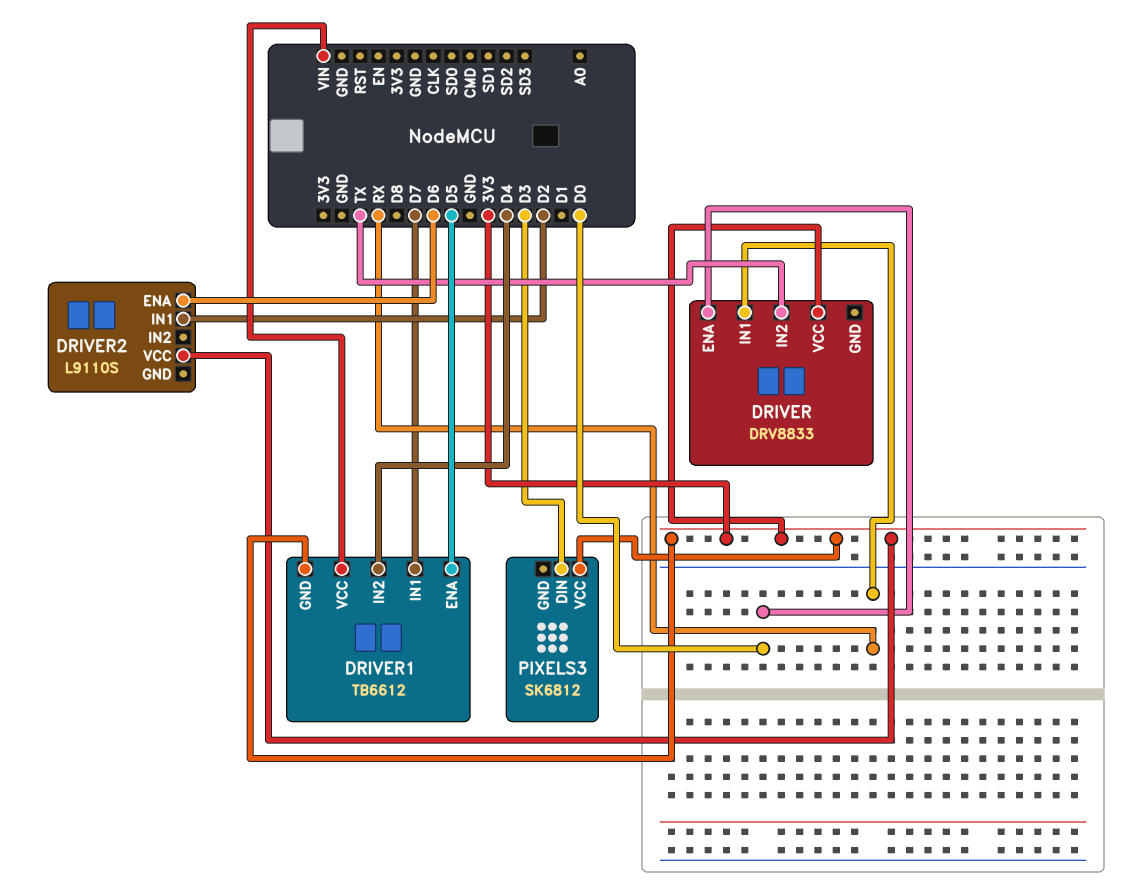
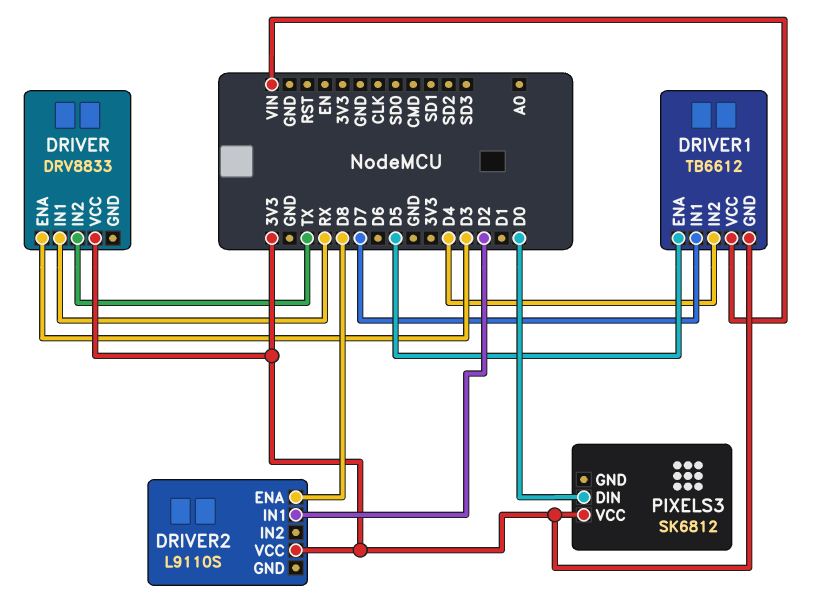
DRIVER pin ENA: D0 -> D3
DRIVER2 pin ENA: D6 -> D8
PIXELS3 pin DIN: D3 -> D0

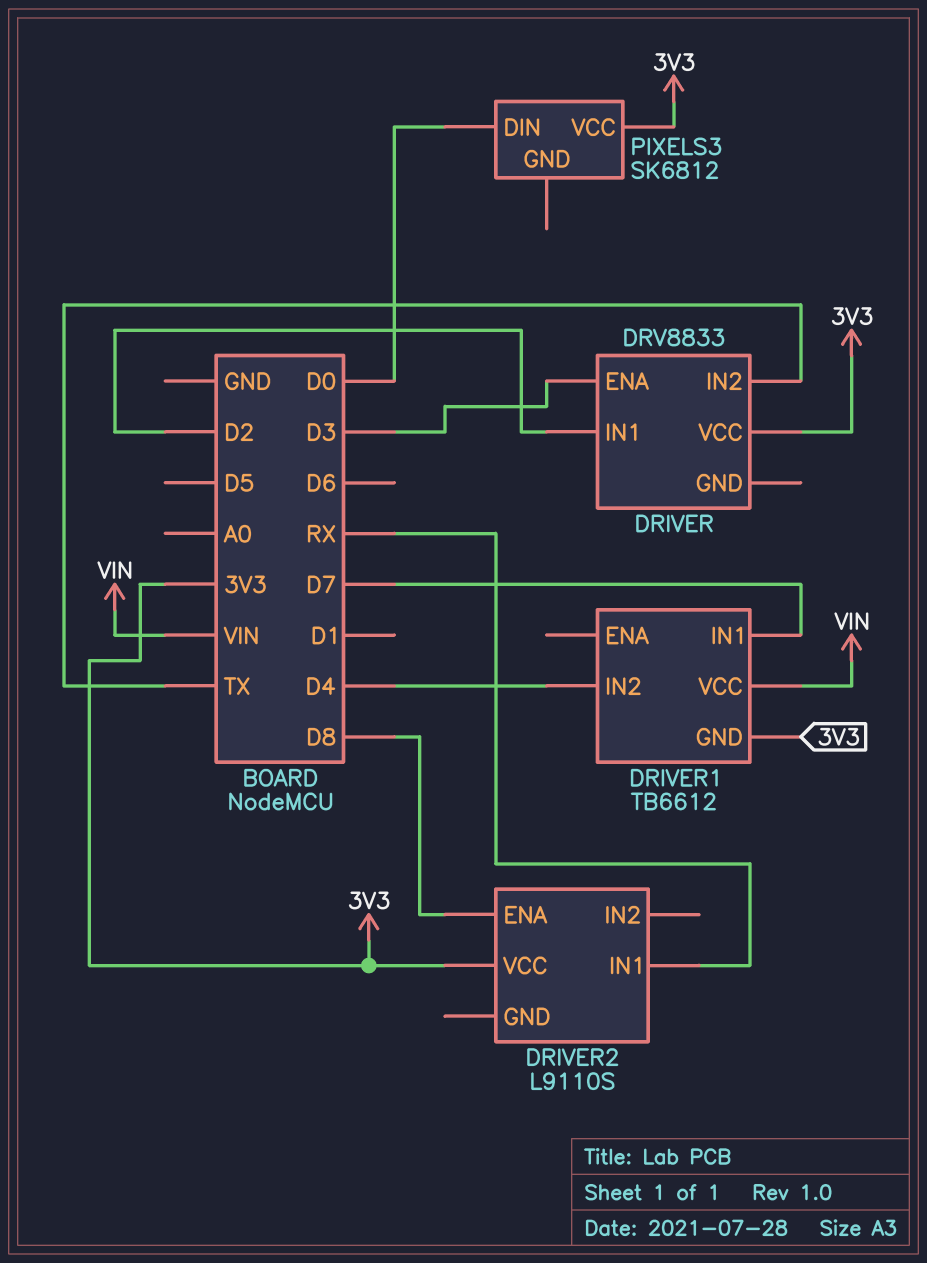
DRIVER pin IN1: RX -> D2
DRIVER1 pin ENA: D5 -> none
DRIVER2 pin IN1: D2 -> RX

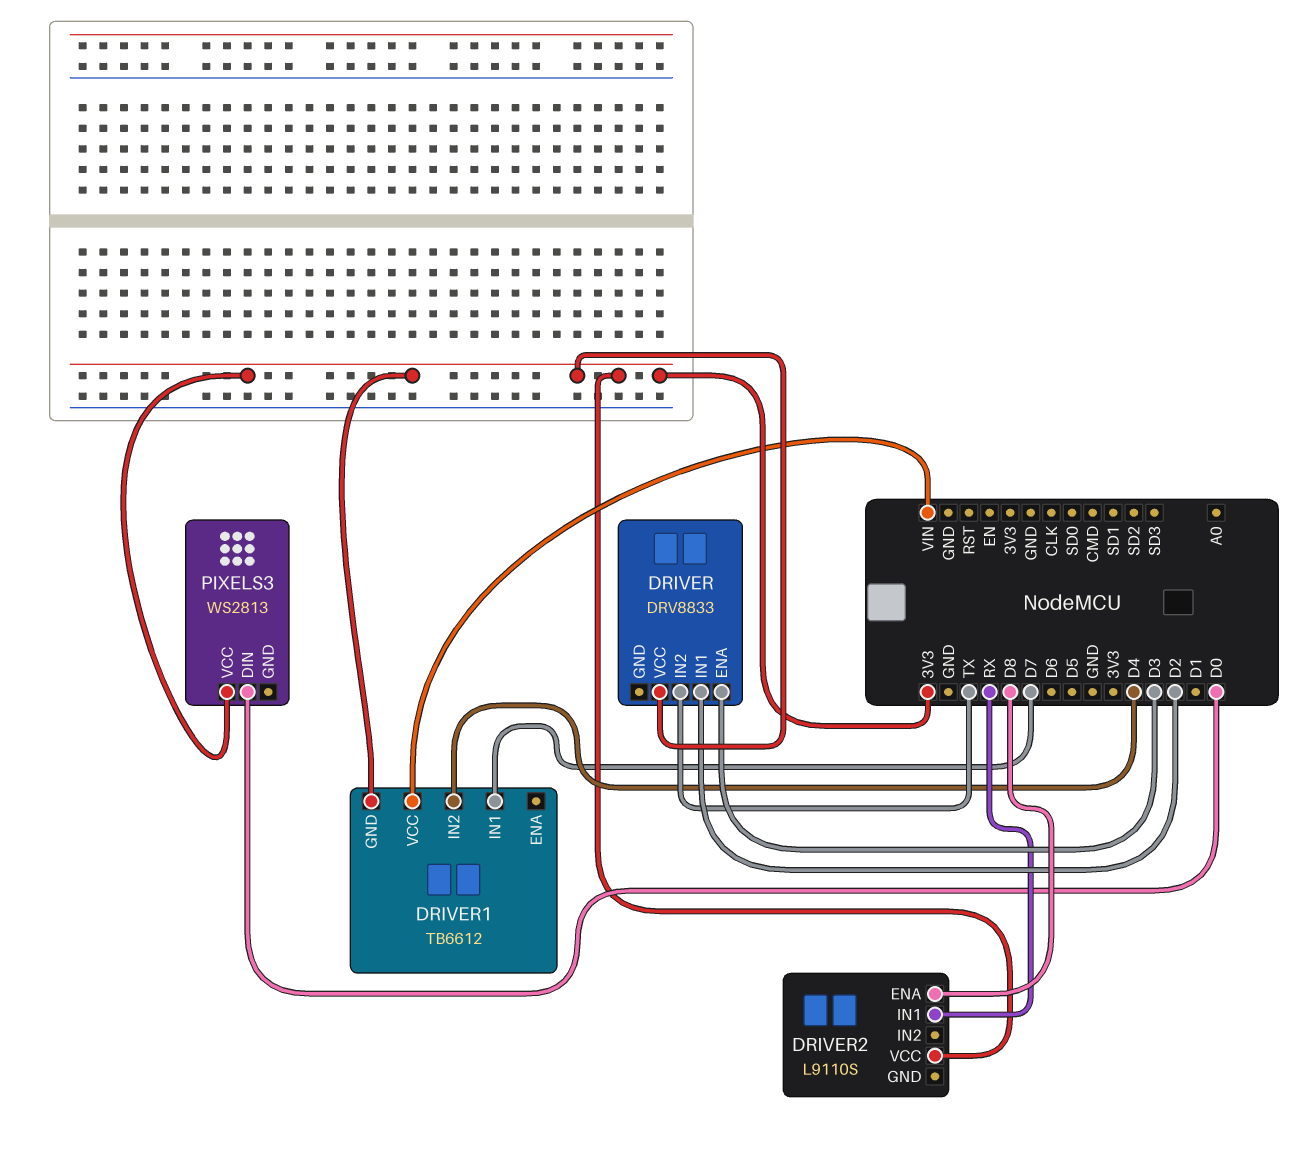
PIXELS3: SK6812 -> WS2813

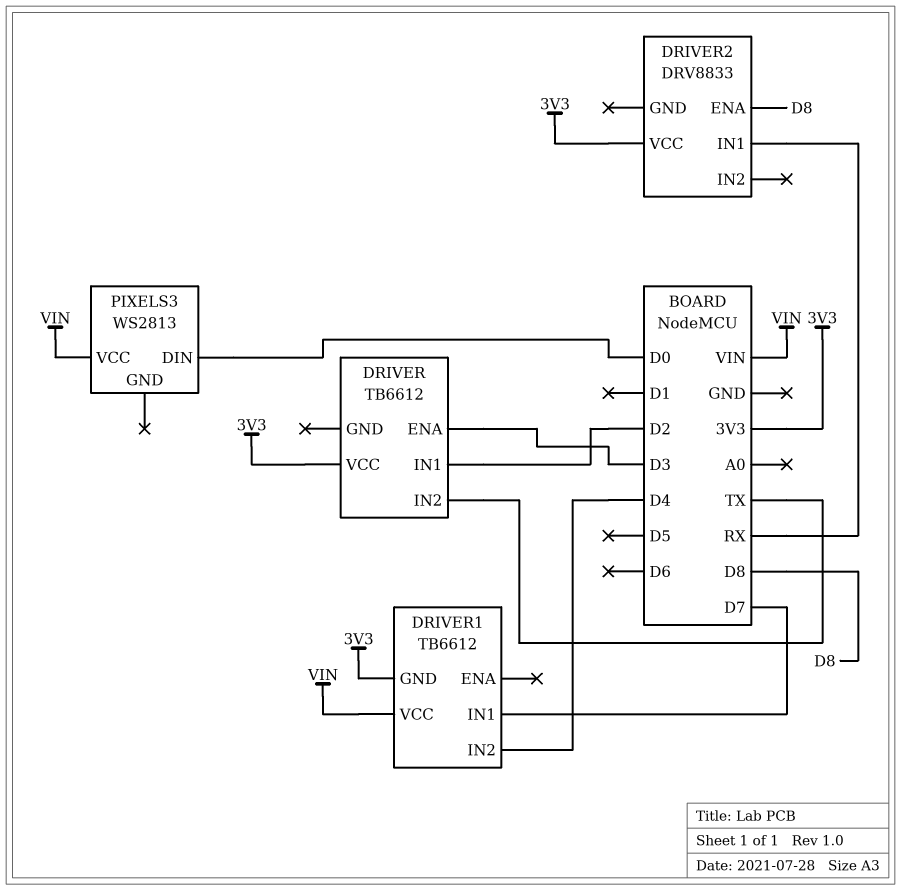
DRIVER: DRV8833 -> TB6612
DRIVER2: L9110S -> DRV8833
PIXELS3 pin VCC: 3V3 -> VIN

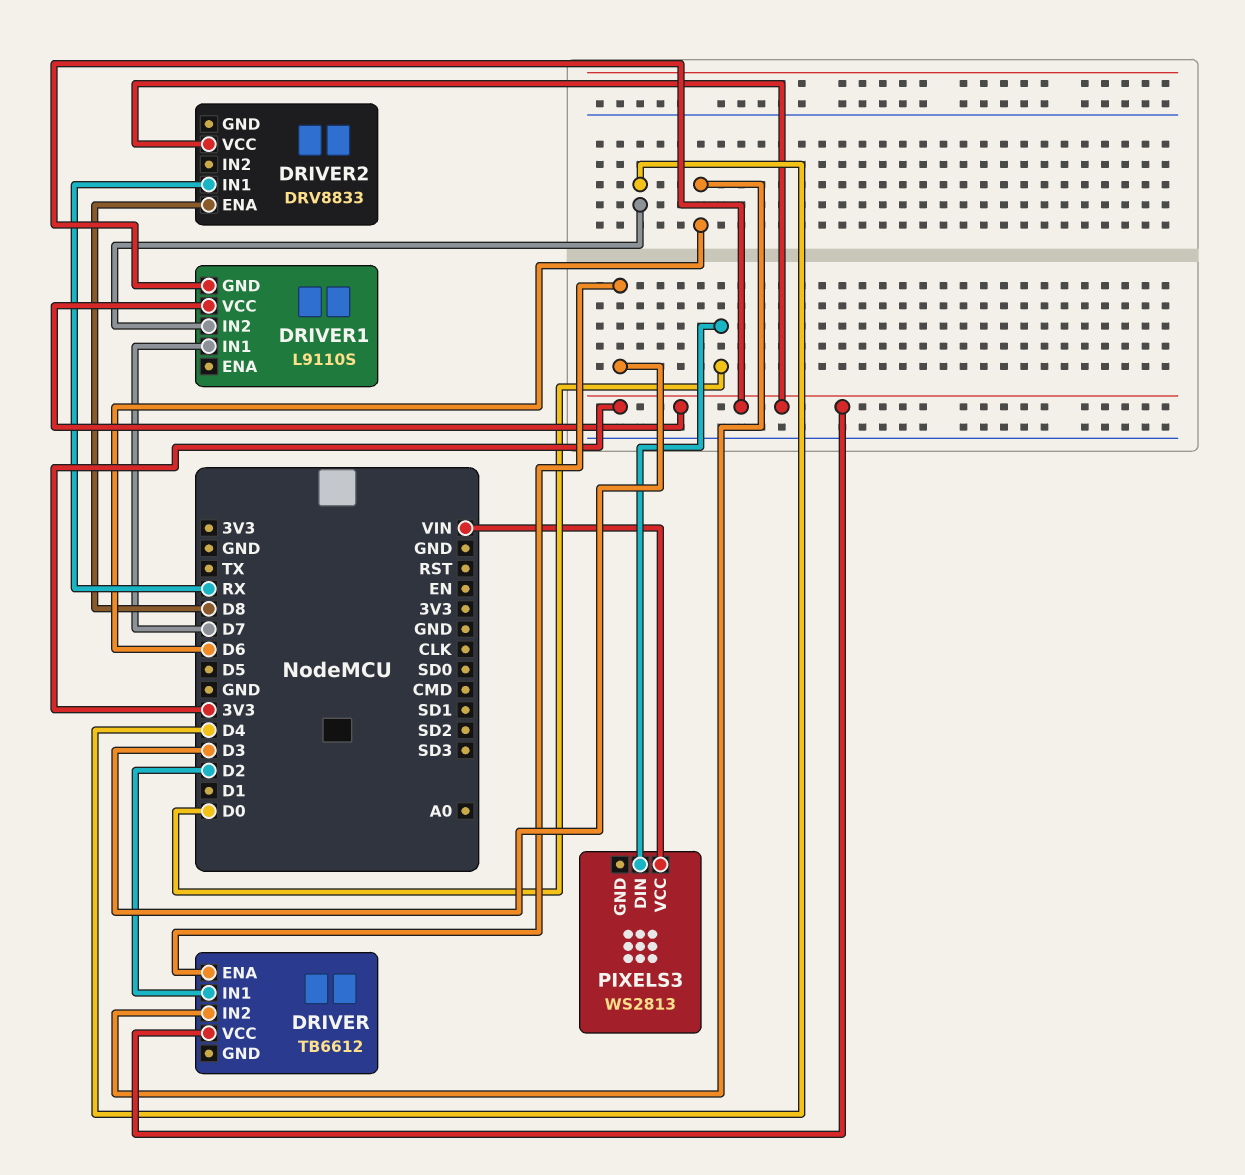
DRIVER pin IN2: TX -> D6
DRIVER1: TB6612 -> L9110S
DRIVER1 pin VCC: VIN -> 3V3

